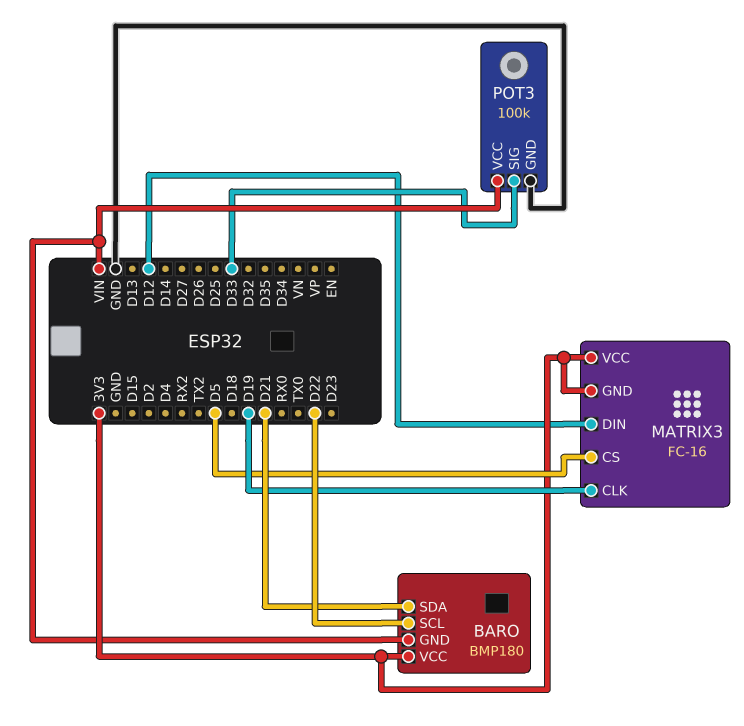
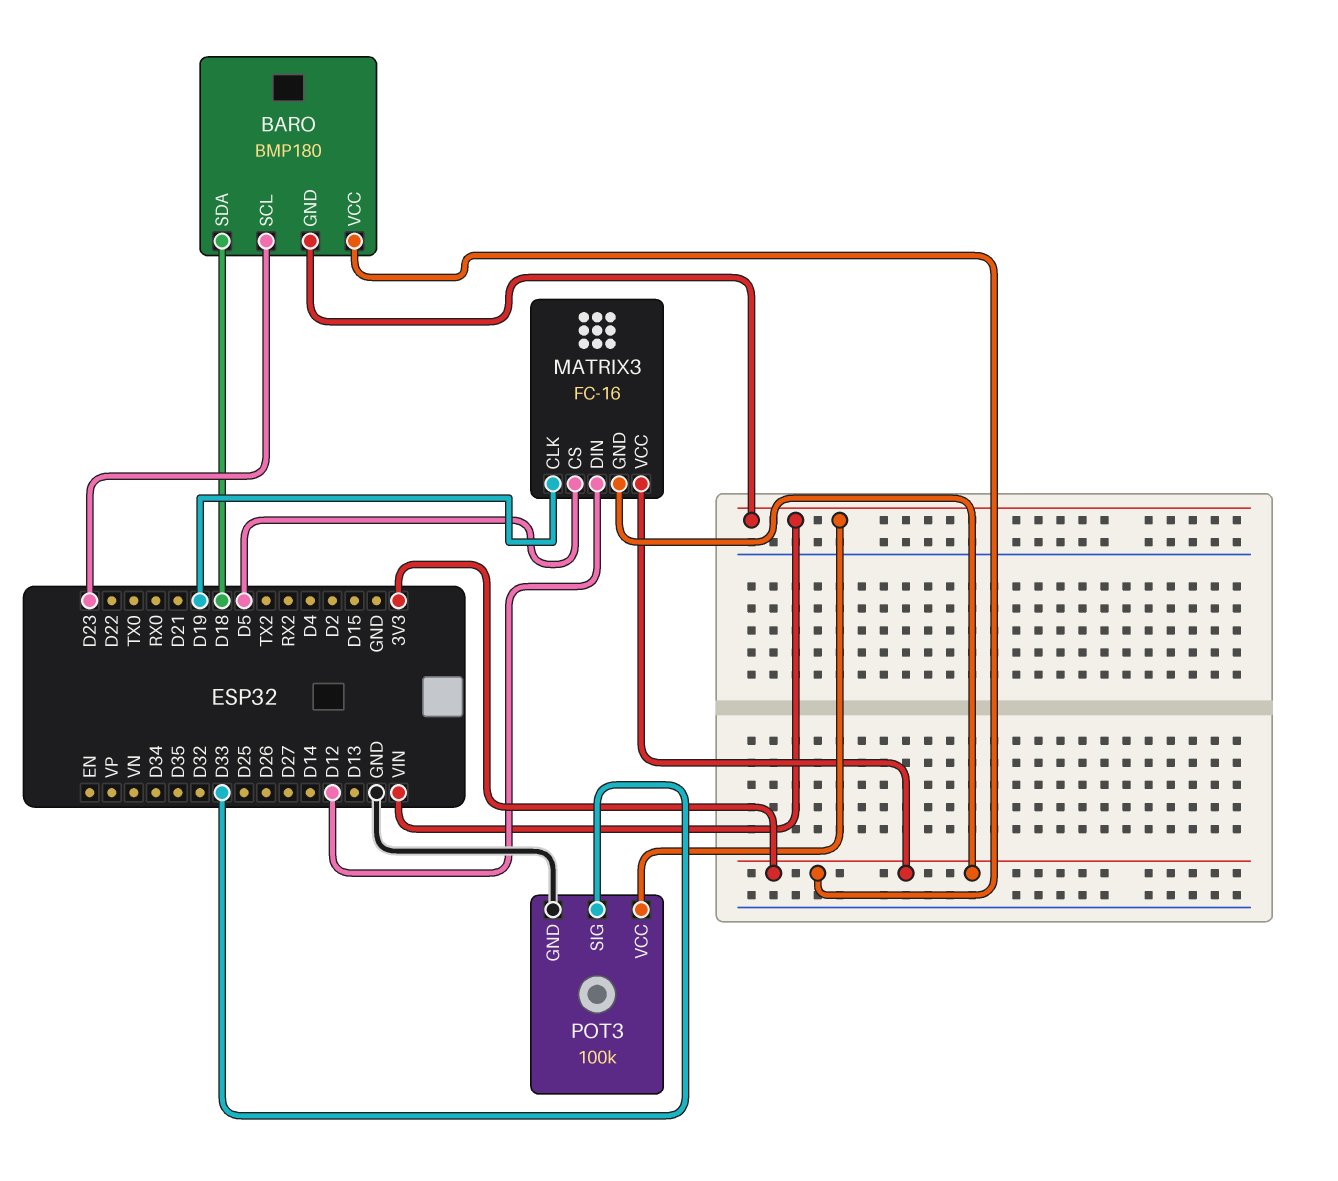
BARO pin SCL: D22 -> D23
BARO pin SDA: D21 -> D18

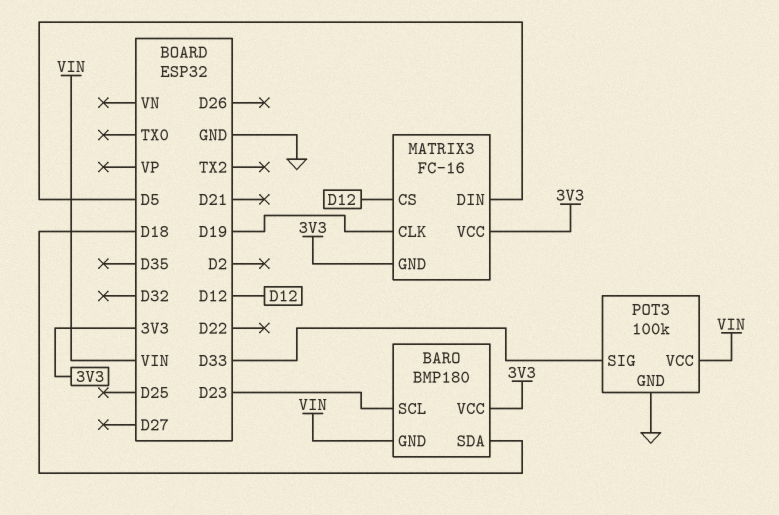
MATRIX3 pin CS: D5 -> D12
MATRIX3 pin DIN: D12 -> D5

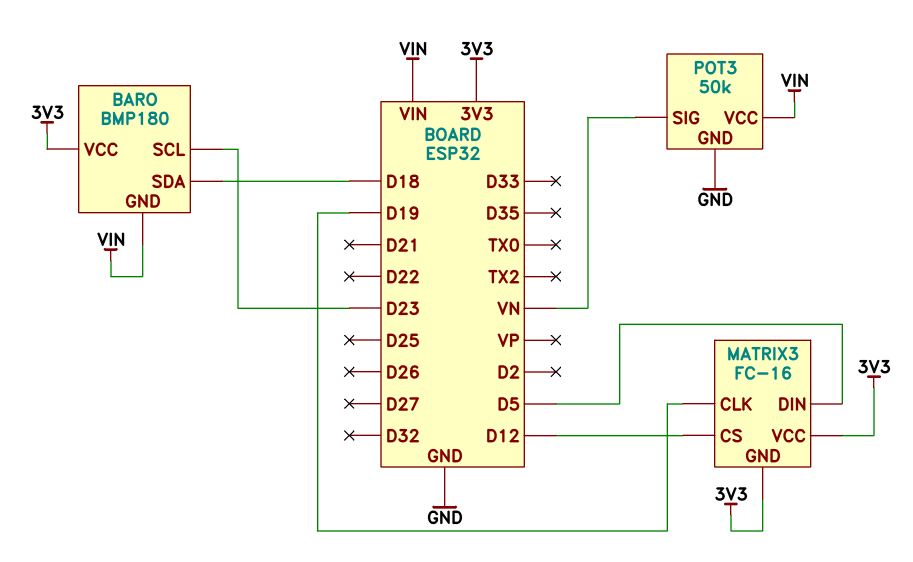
POT3: 100k -> 50k
POT3 pin SIG: D33 -> VN

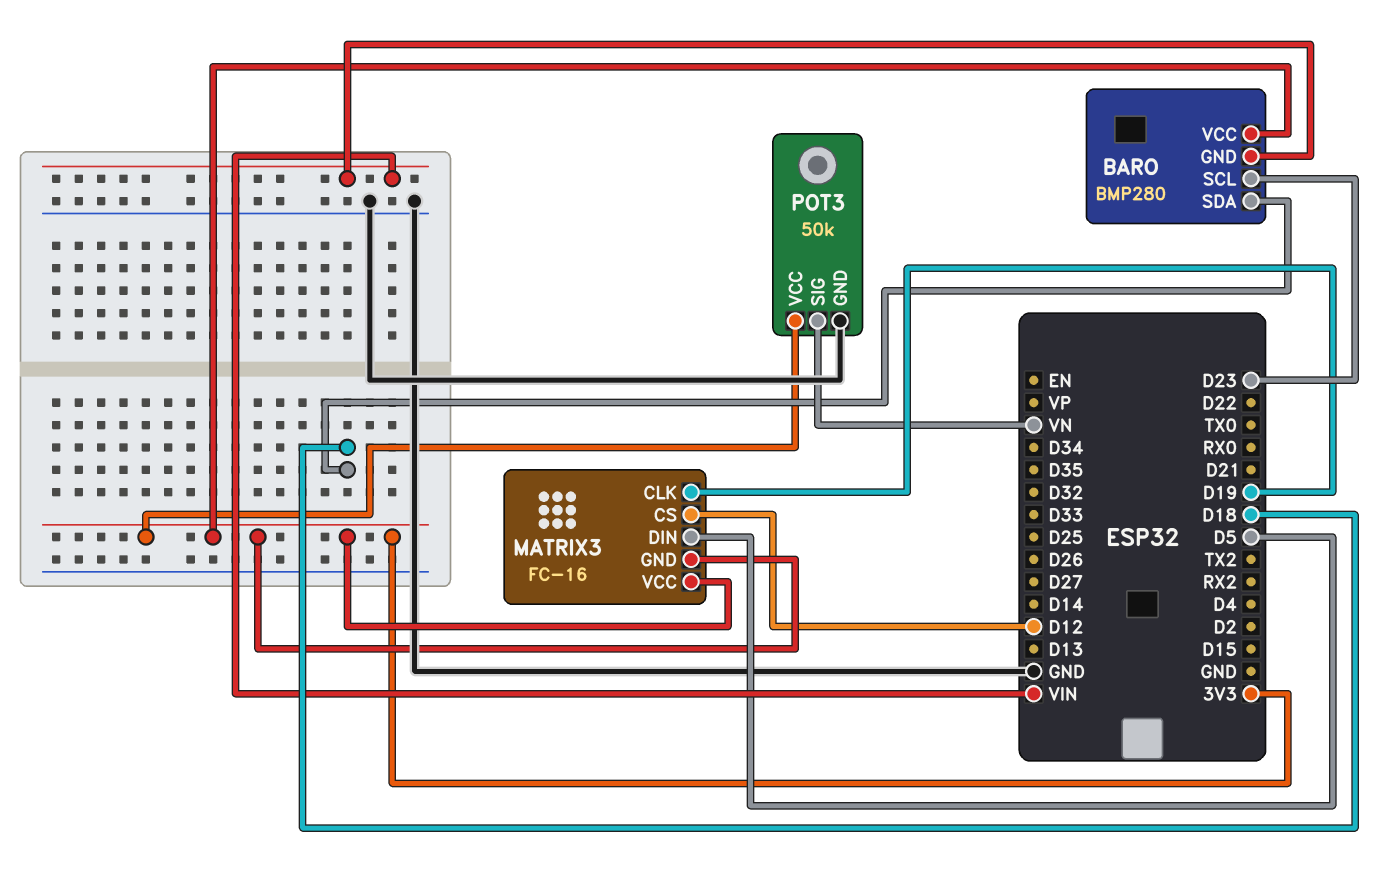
BARO: BMP180 -> BMP280
POT3 pin VCC: VIN -> 3V3

